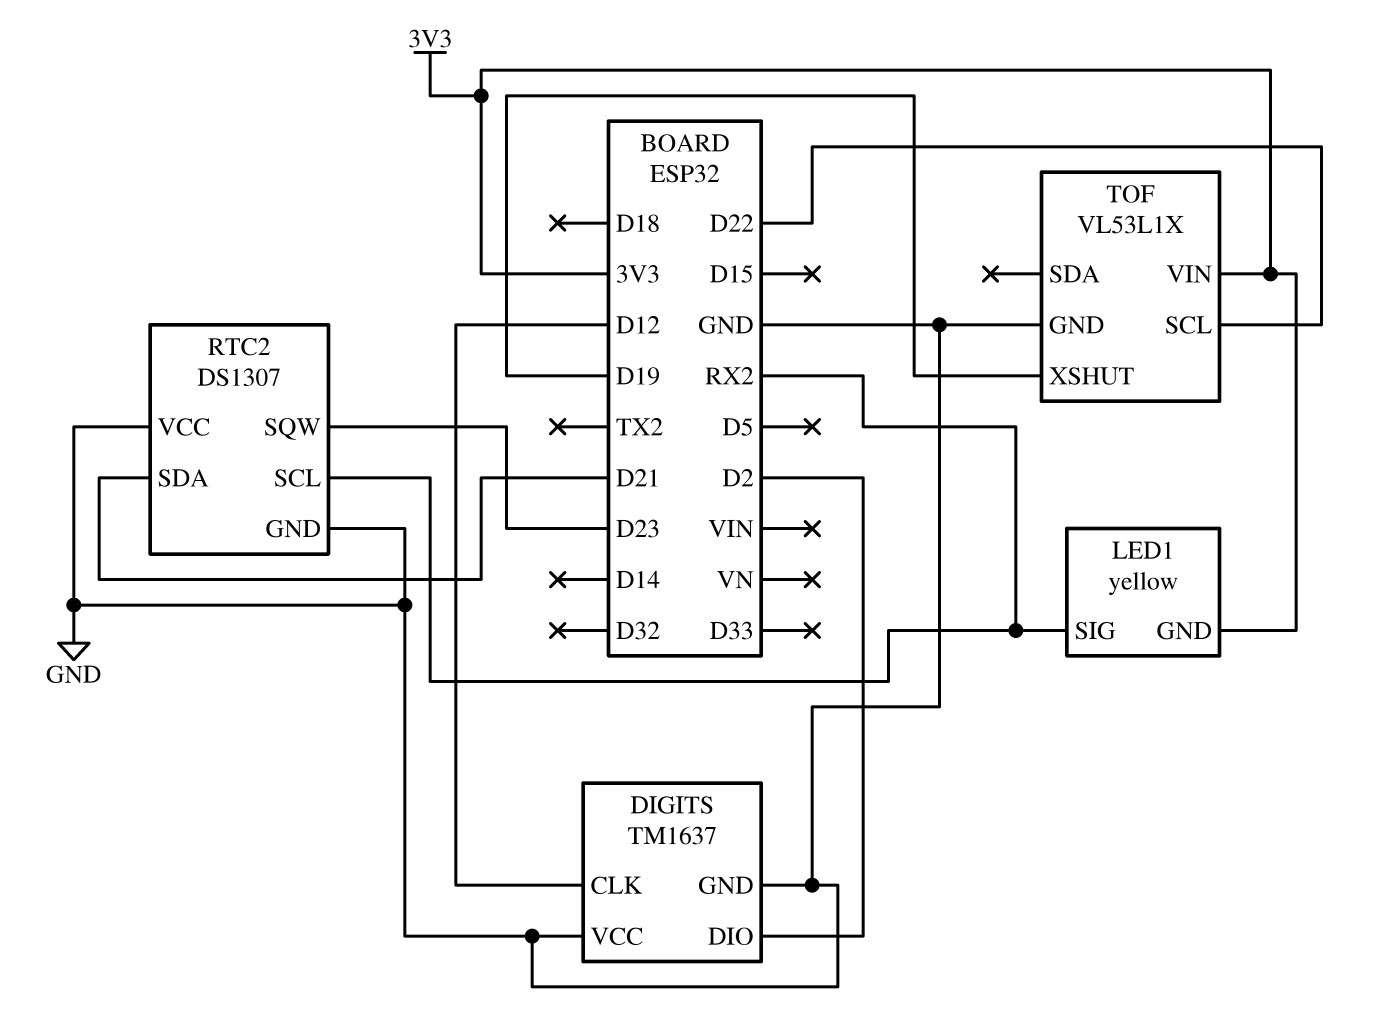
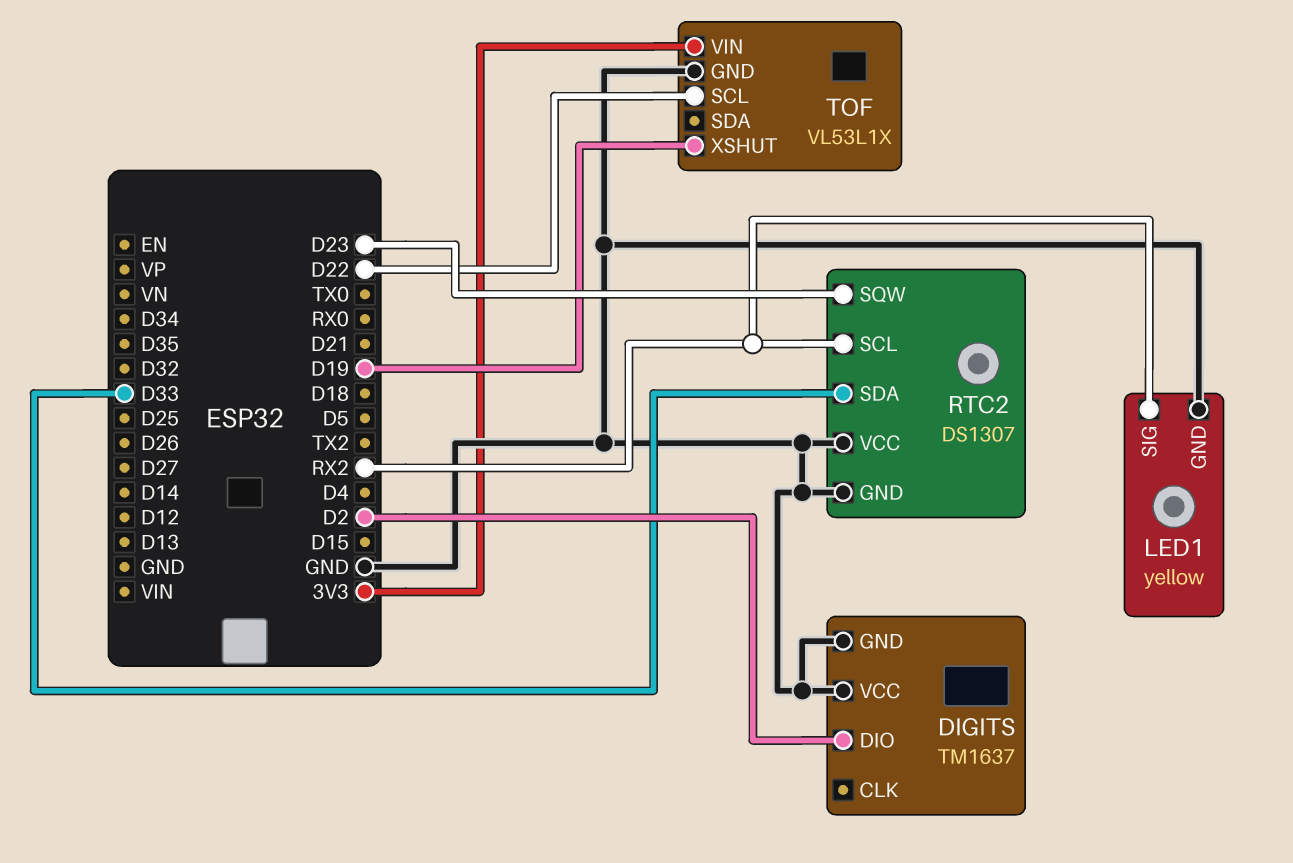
DIGITS pin CLK: D12 -> none
LED1 pin GND: 3V3 -> GND
RTC2 pin SDA: D21 -> D33

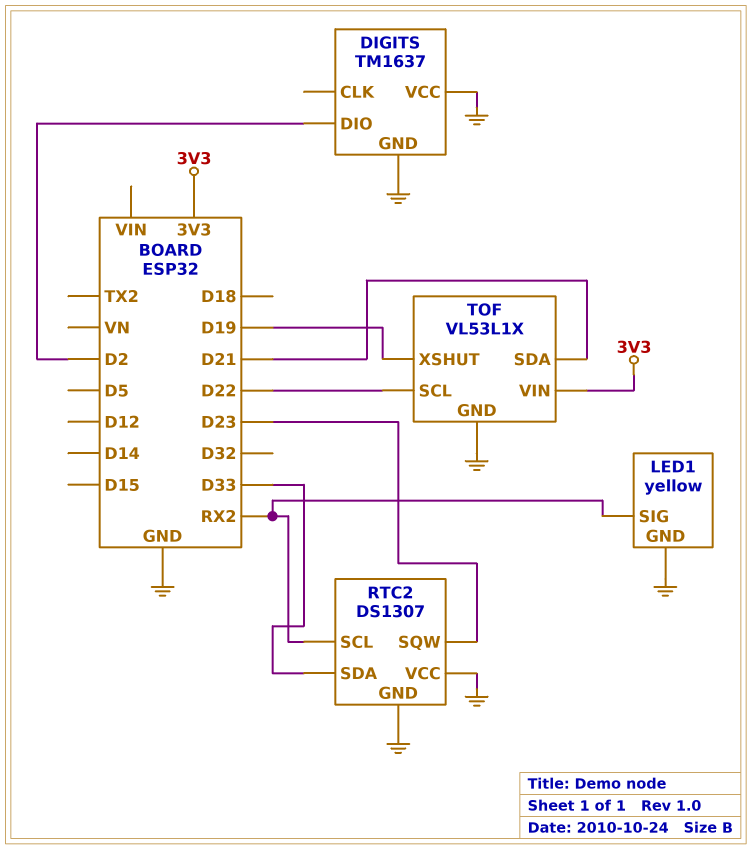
TOF pin SDA: none -> D21

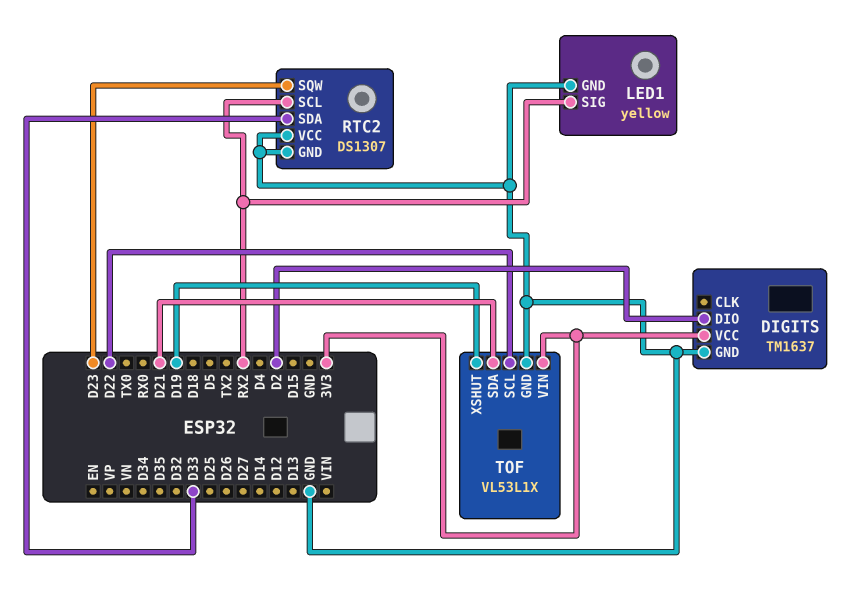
DIGITS pin VCC: GND -> 3V3

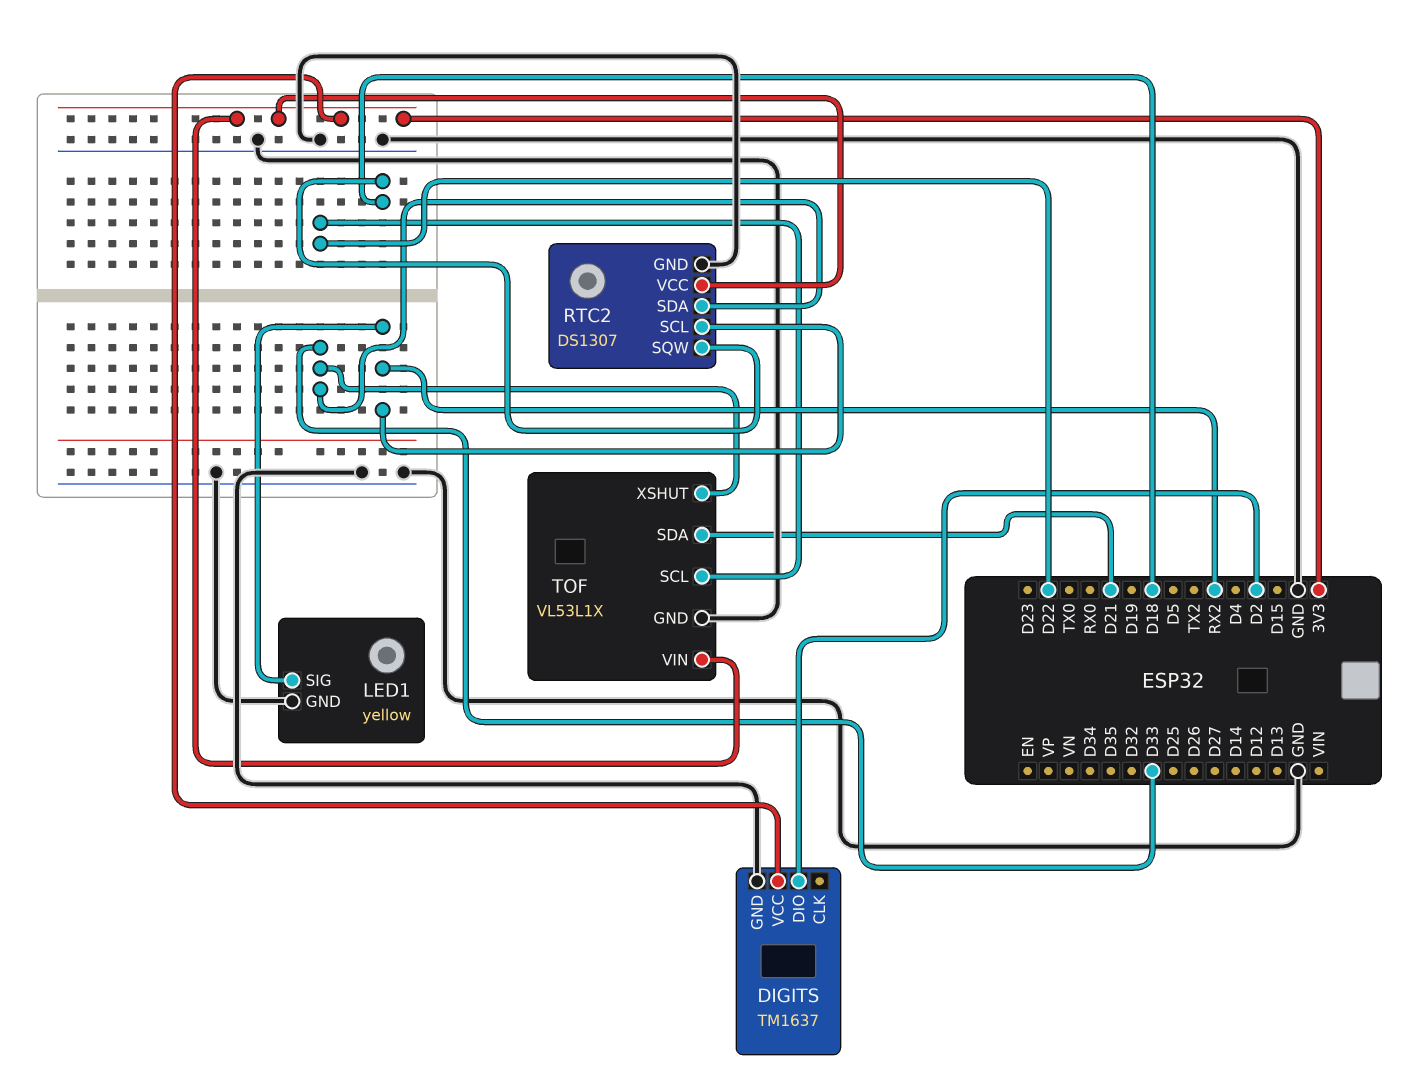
RTC2 pin SQW: D23 -> D18
RTC2 pin VCC: GND -> 3V3
TOF pin XSHUT: D19 -> D33

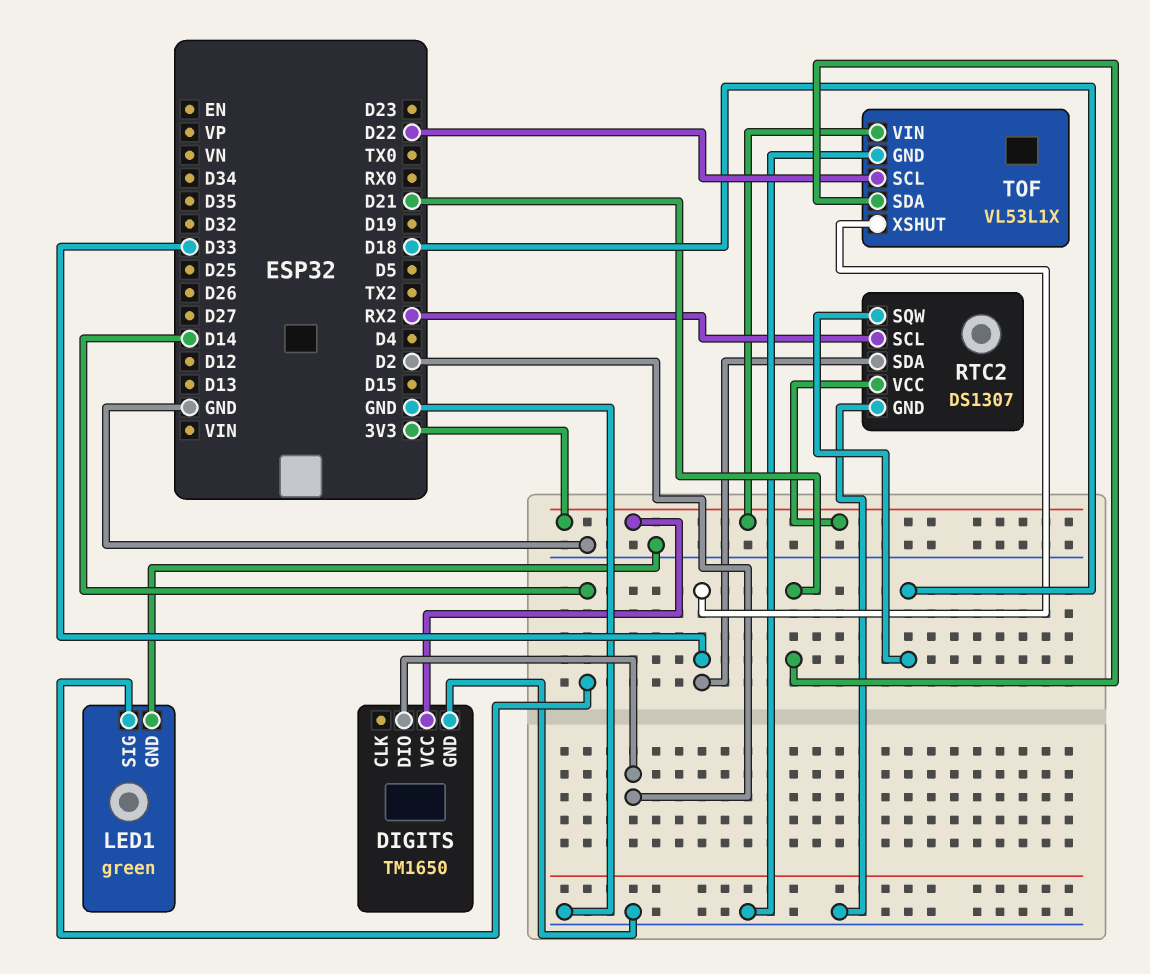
DIGITS: TM1637 -> TM1650
LED1: yellow -> green
LED1 pin SIG: RX2 -> D14

